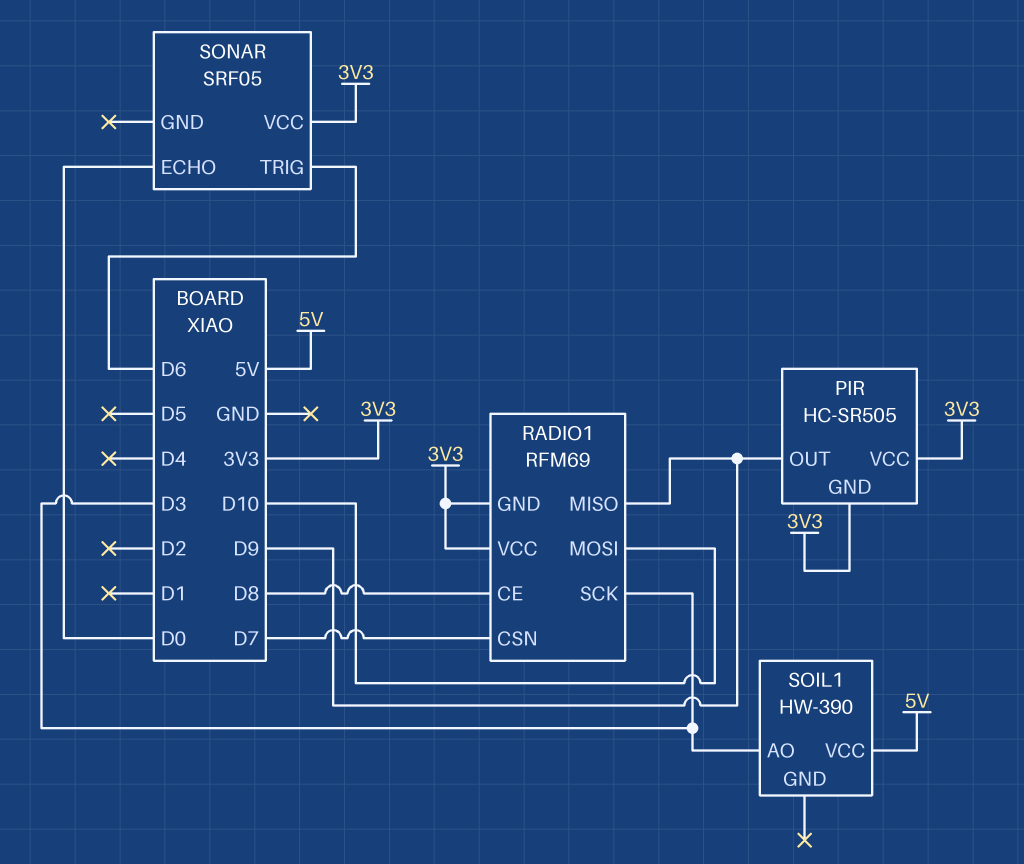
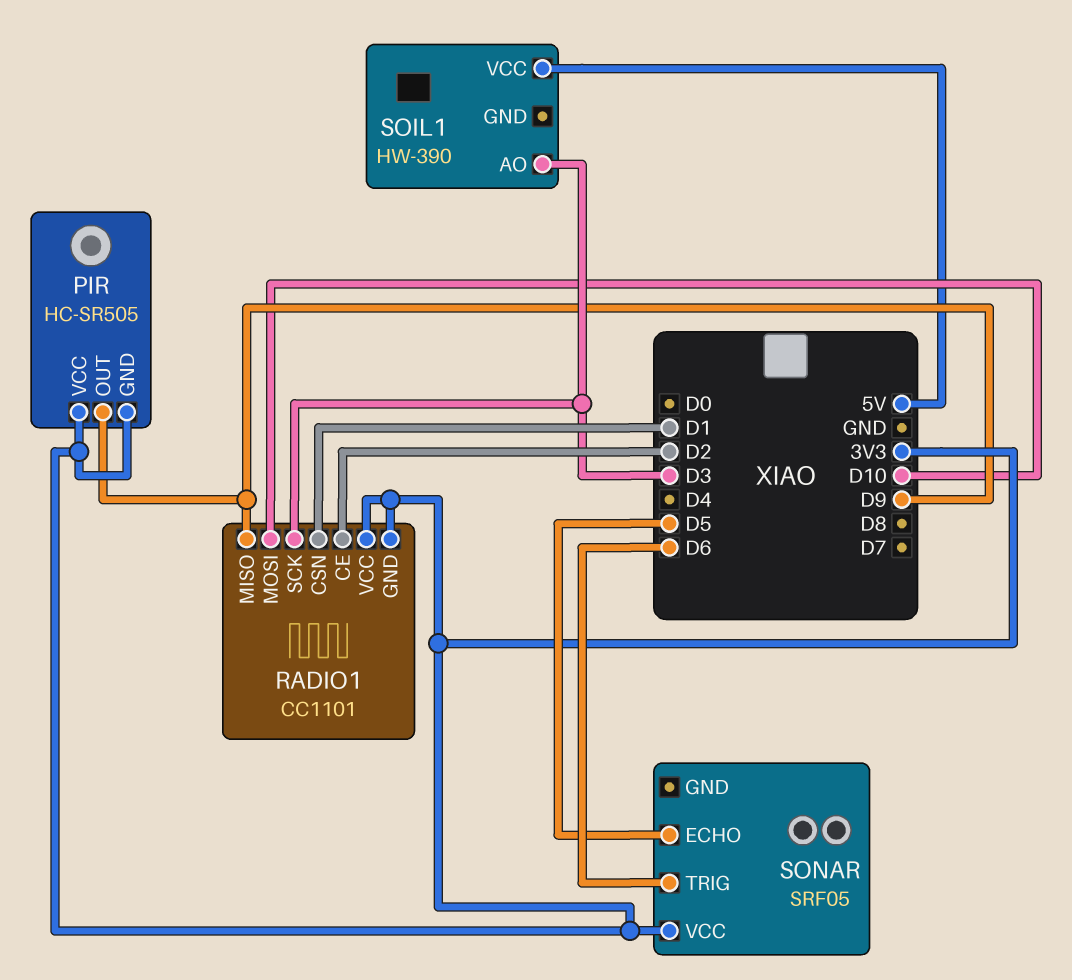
RADIO1: RFM69 -> CC1101
RADIO1 pin CE: D8 -> D2
RADIO1 pin CSN: D7 -> D1
SONAR pin ECHO: D0 -> D5

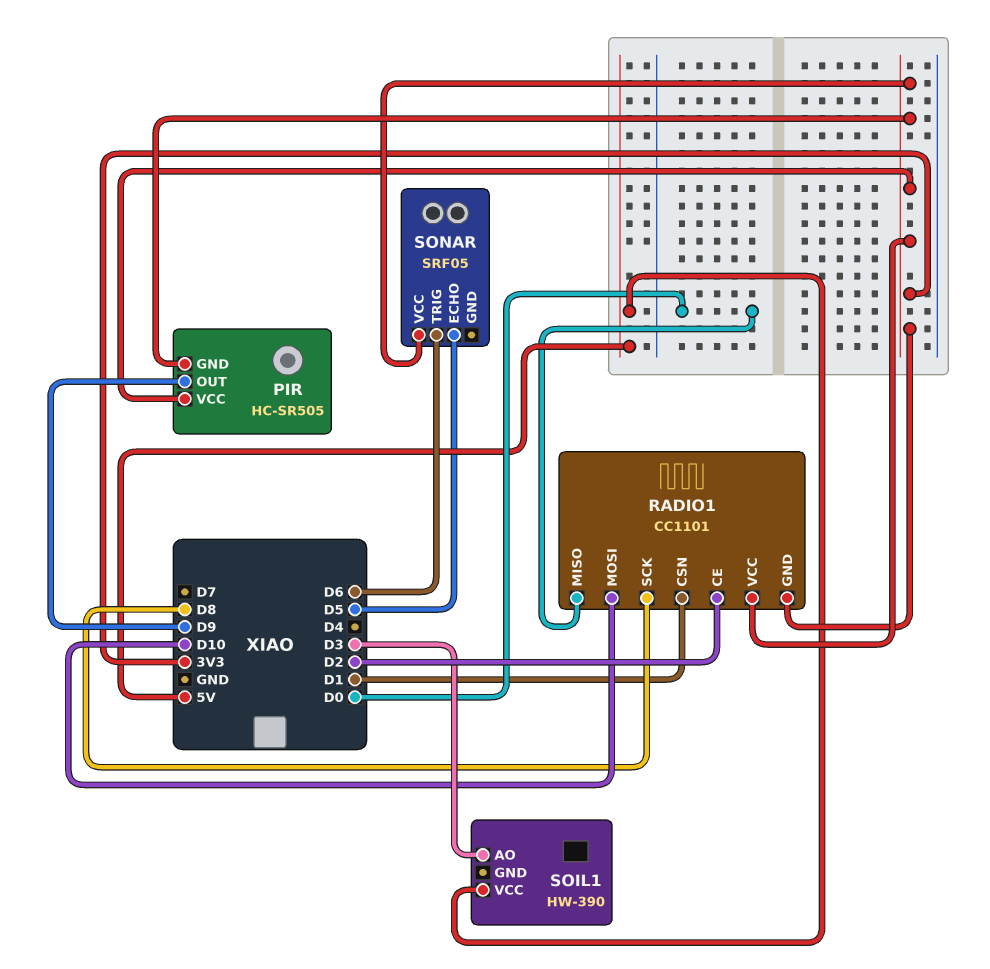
RADIO1 pin MISO: D9 -> D0
RADIO1 pin SCK: D3 -> D8

